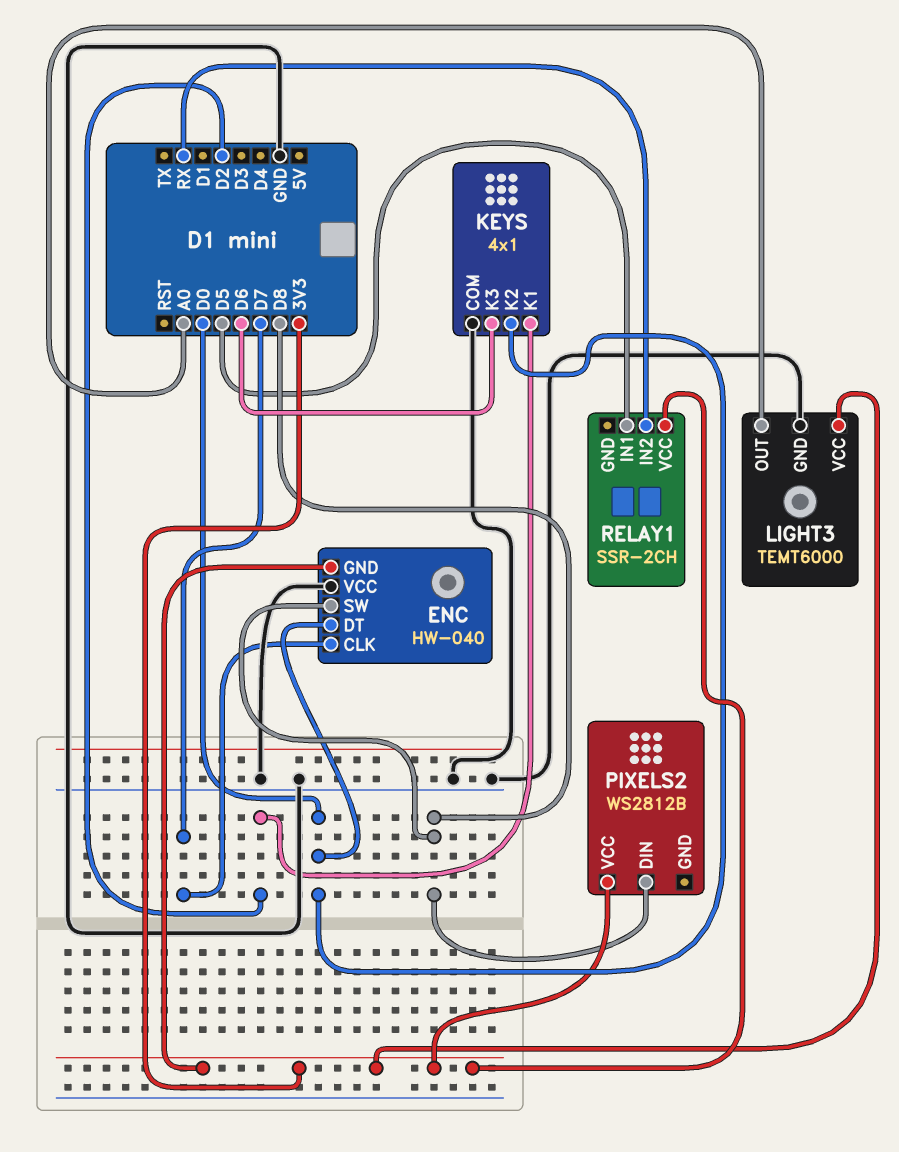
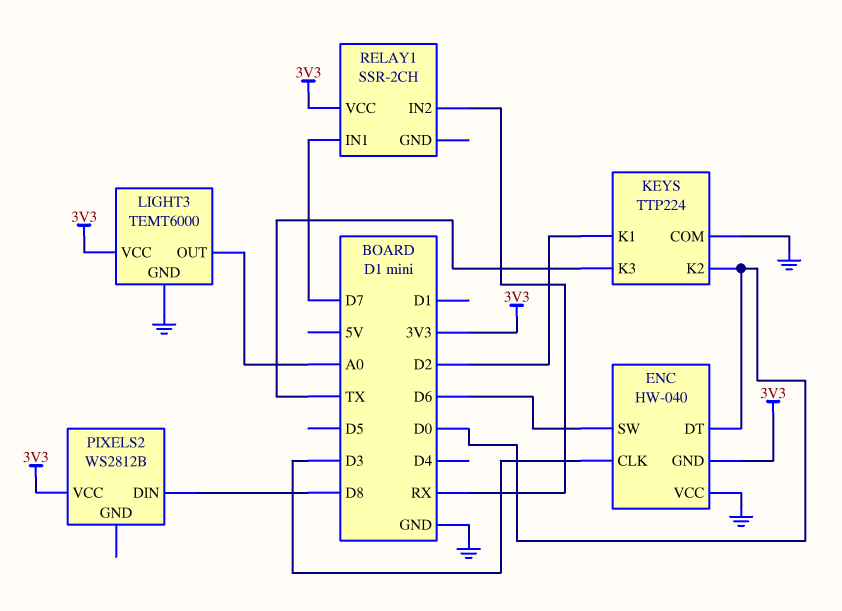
ENC pin CLK: D7 -> D3
ENC pin SW: D8 -> D6
KEYS: 4x1 -> TTP224
KEYS pin K3: D6 -> TX
RELAY1 pin IN1: D5 -> D7

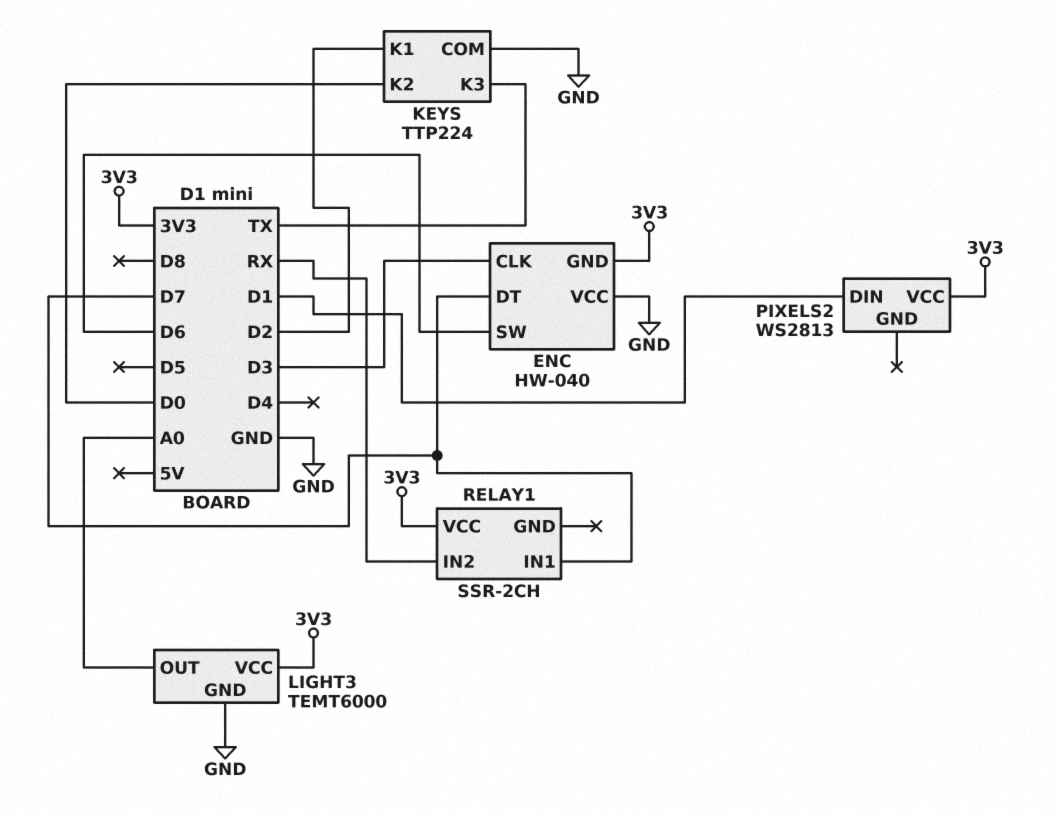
ENC pin DT: D0 -> D7
PIXELS2: WS2812B -> WS2813
PIXELS2 pin DIN: D8 -> D1

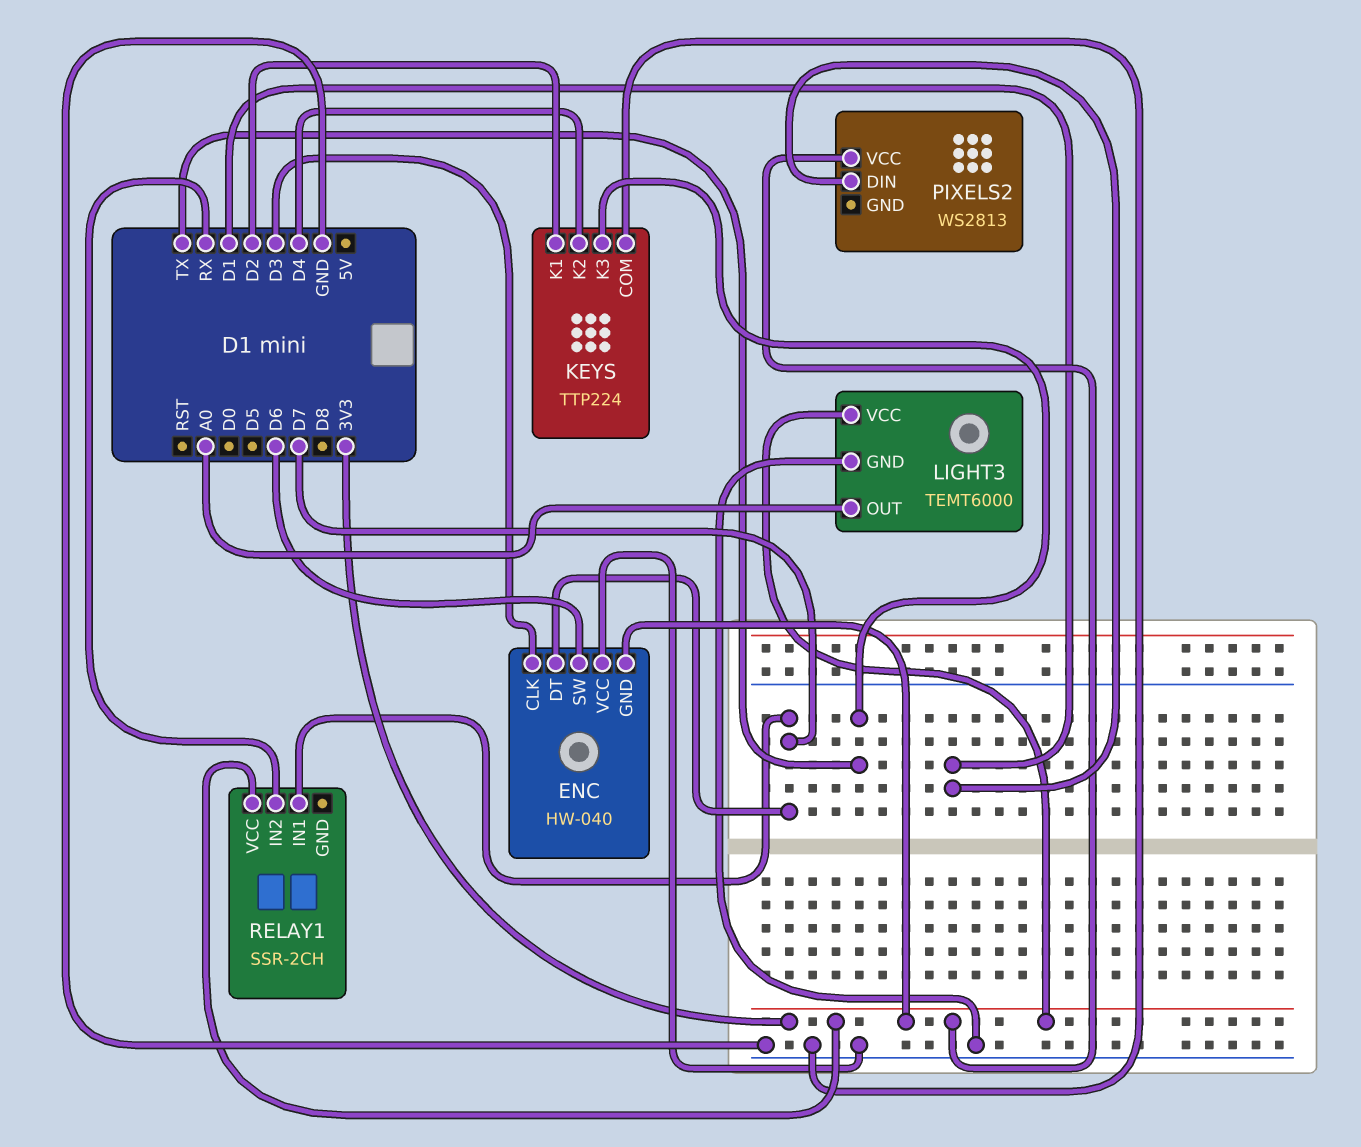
KEYS pin K2: D0 -> D4

